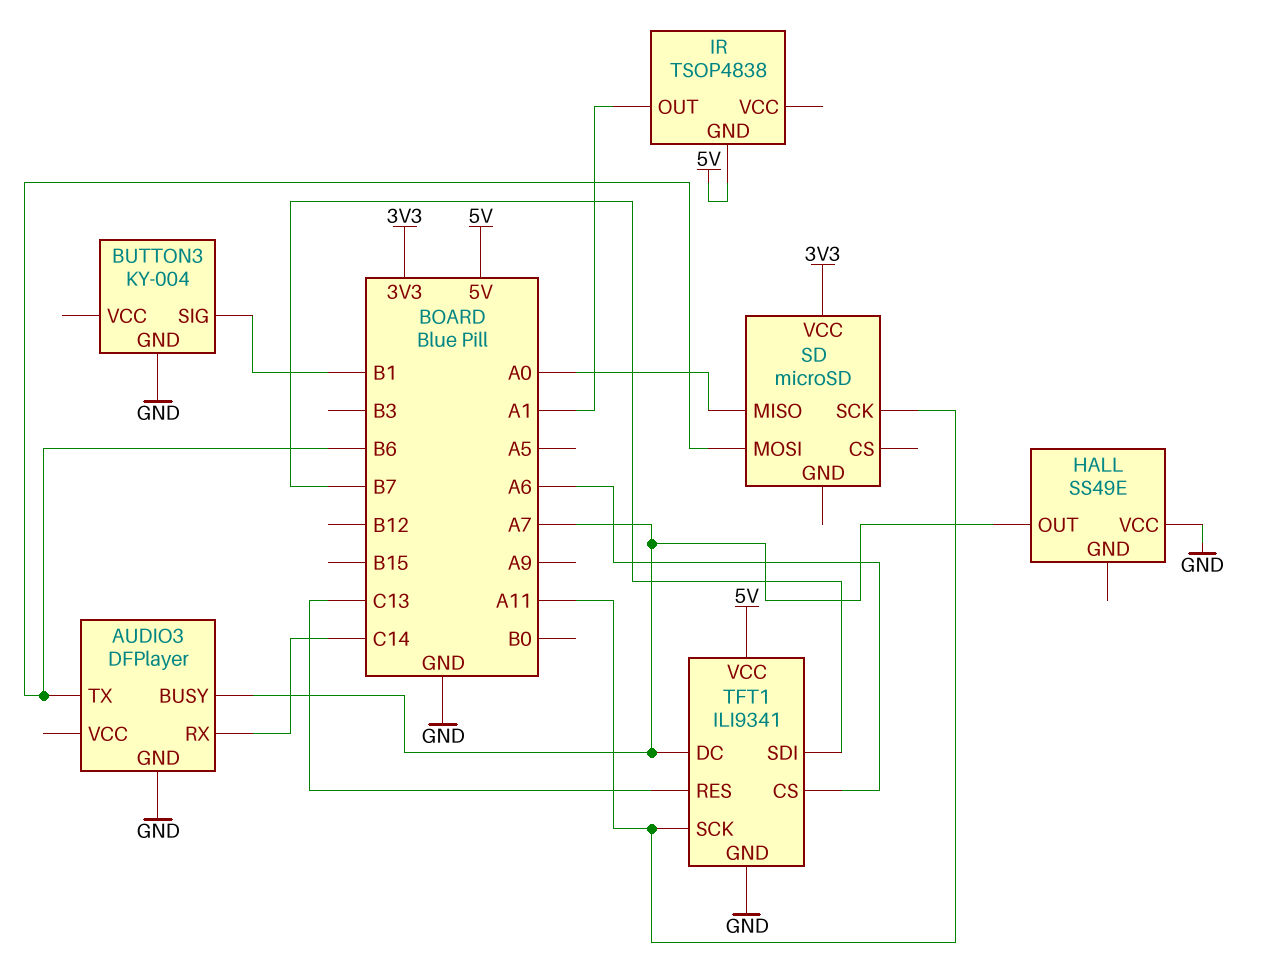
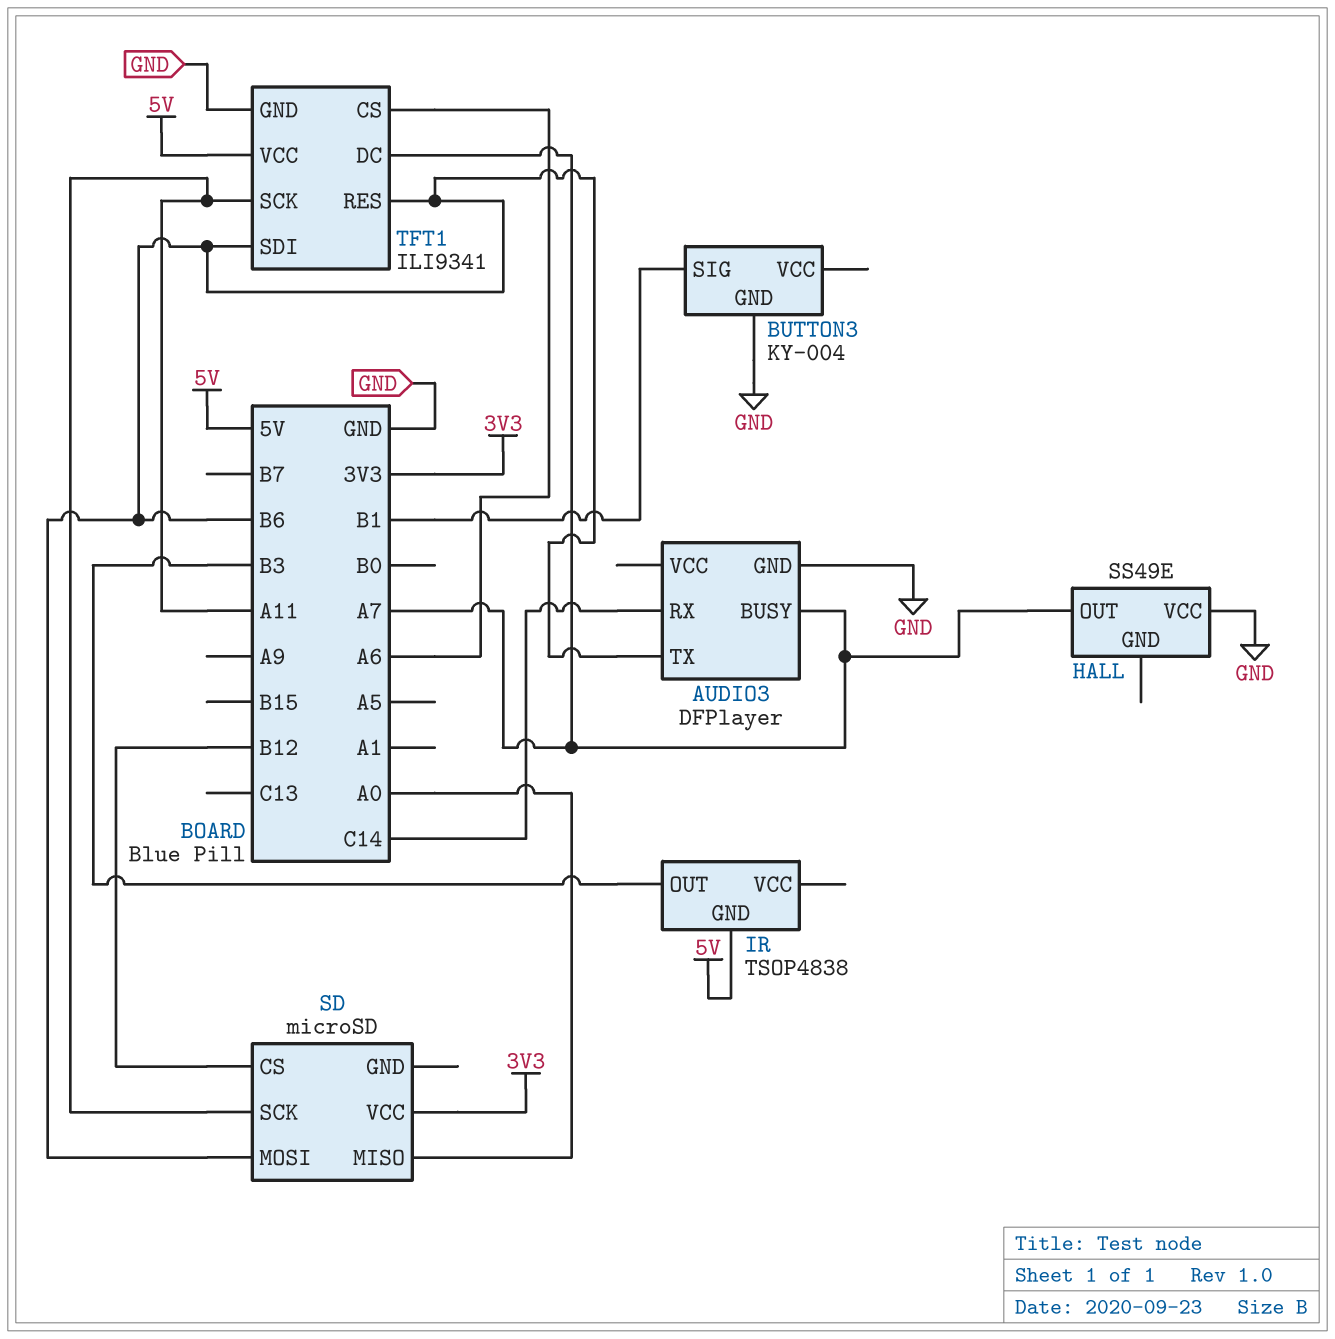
IR pin OUT: A1 -> B3
SD pin CS: none -> B12
TFT1 pin RES: C13 -> B6
TFT1 pin SDI: B7 -> B6

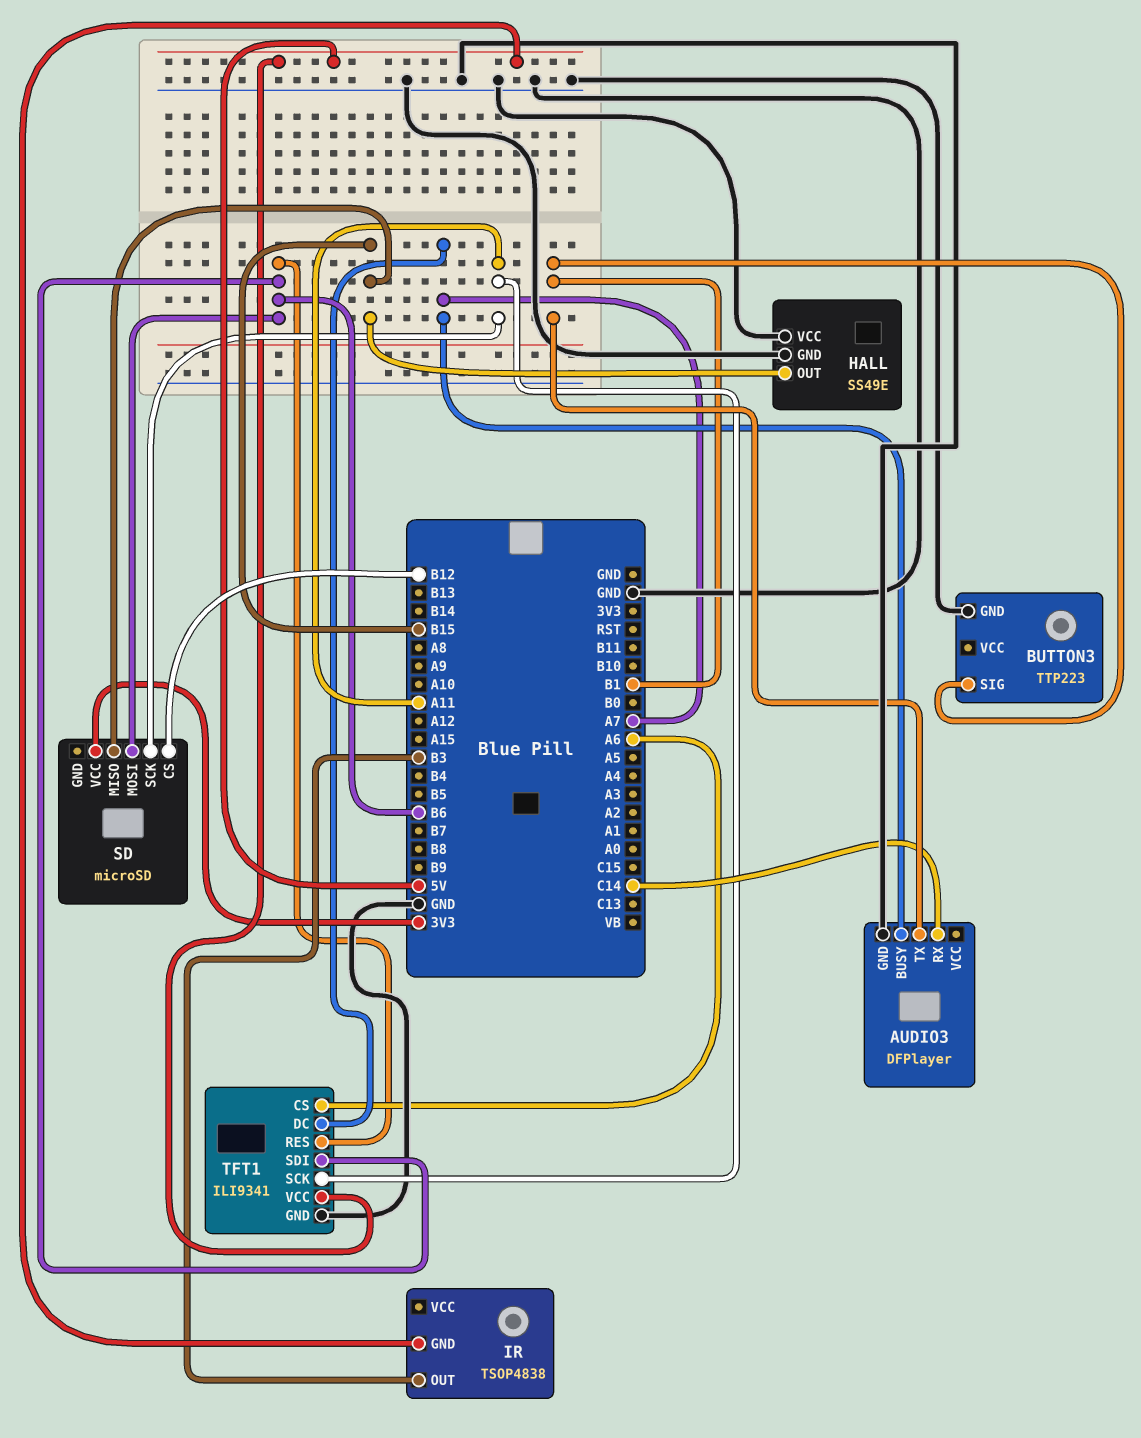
AUDIO3 pin TX: B6 -> B1
BUTTON3: KY-004 -> TTP223
HALL pin GND: none -> GND
HALL pin OUT: A7 -> B15
SD pin MISO: A0 -> B15

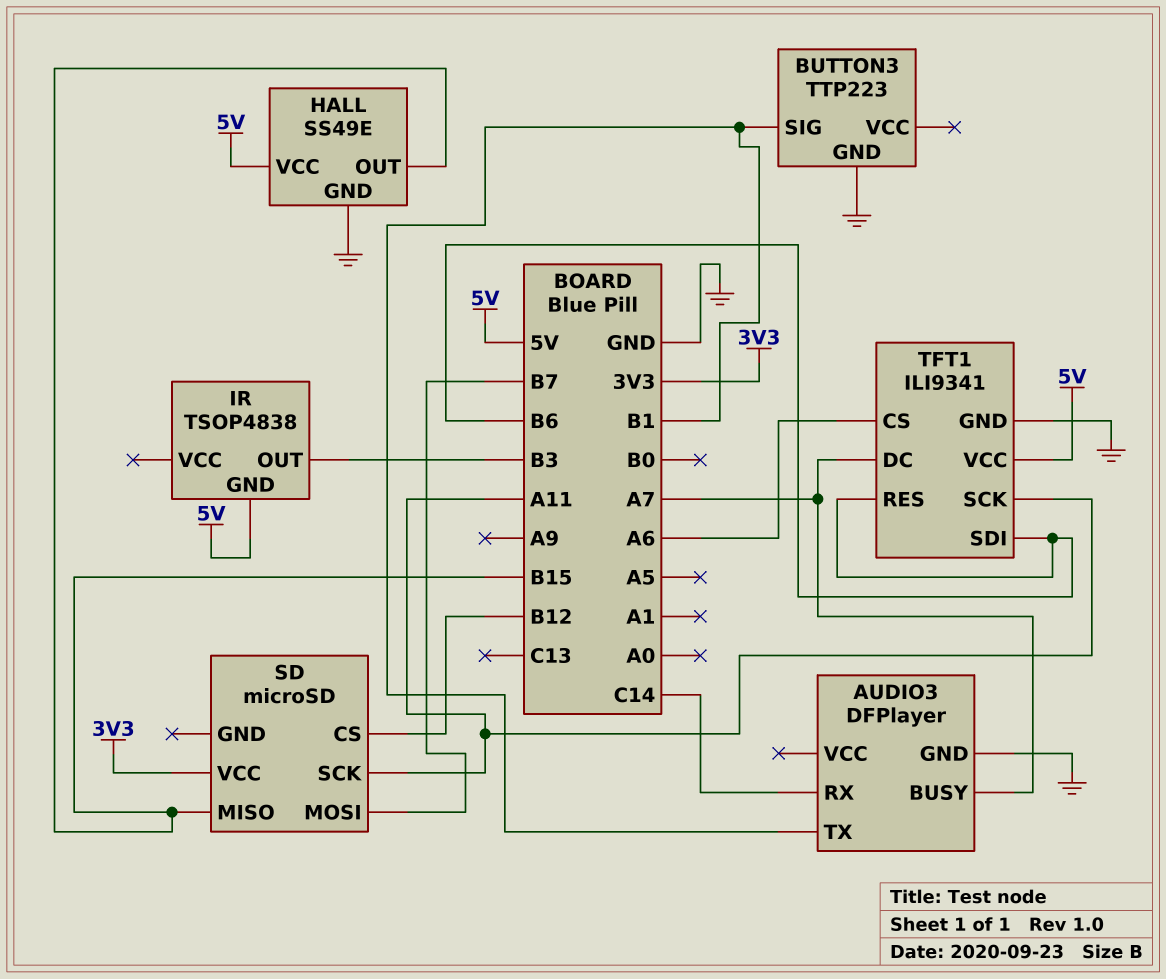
HALL pin VCC: GND -> 5V
SD pin MOSI: B6 -> B7

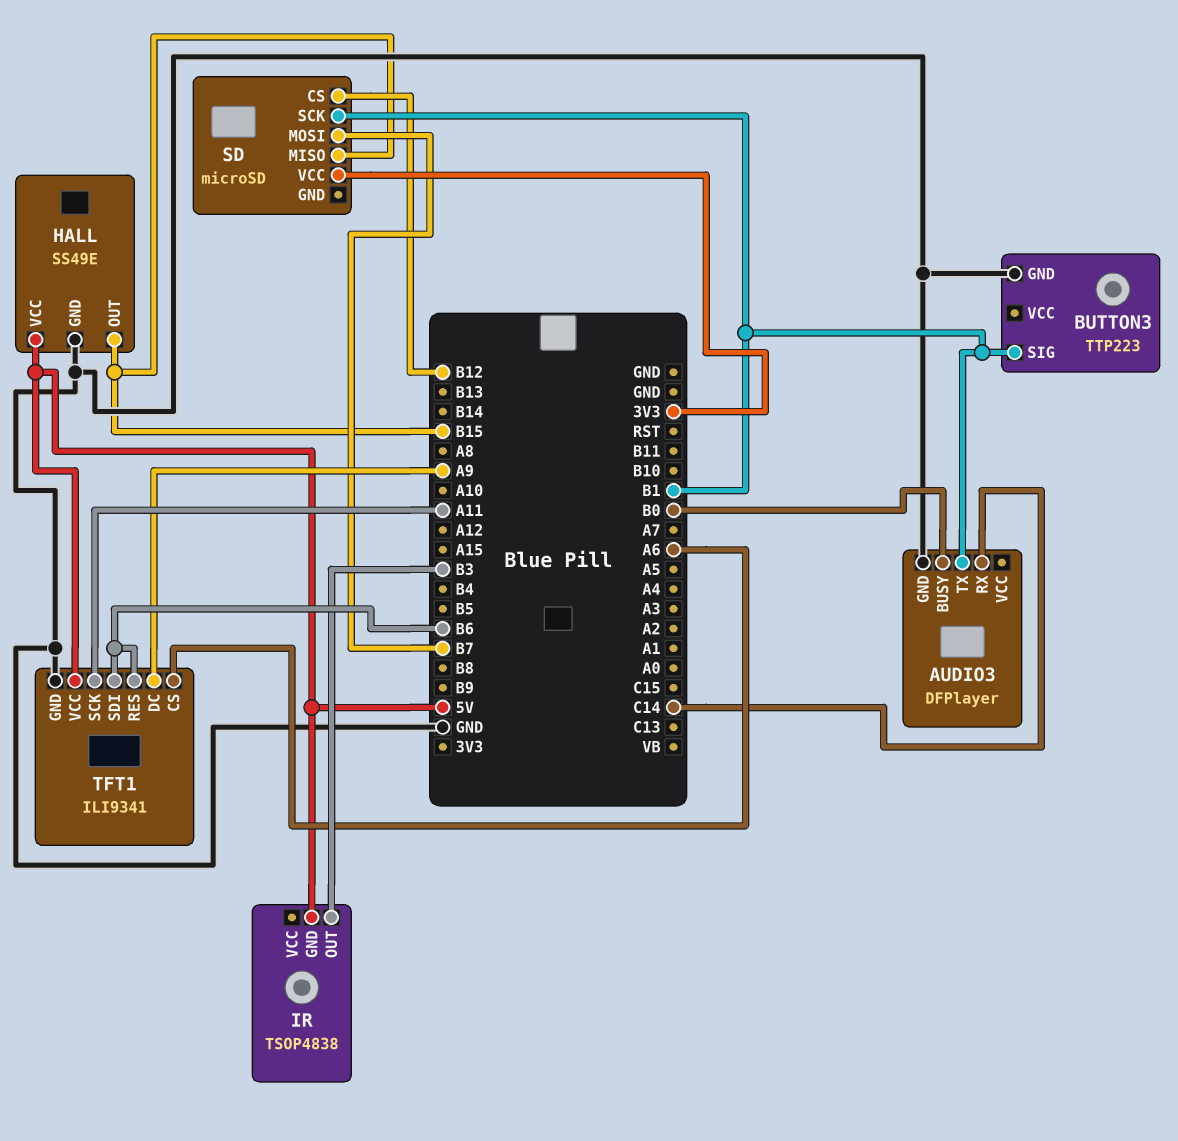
AUDIO3 pin BUSY: A7 -> B0
SD pin SCK: A11 -> B1
TFT1 pin DC: A7 -> A9

